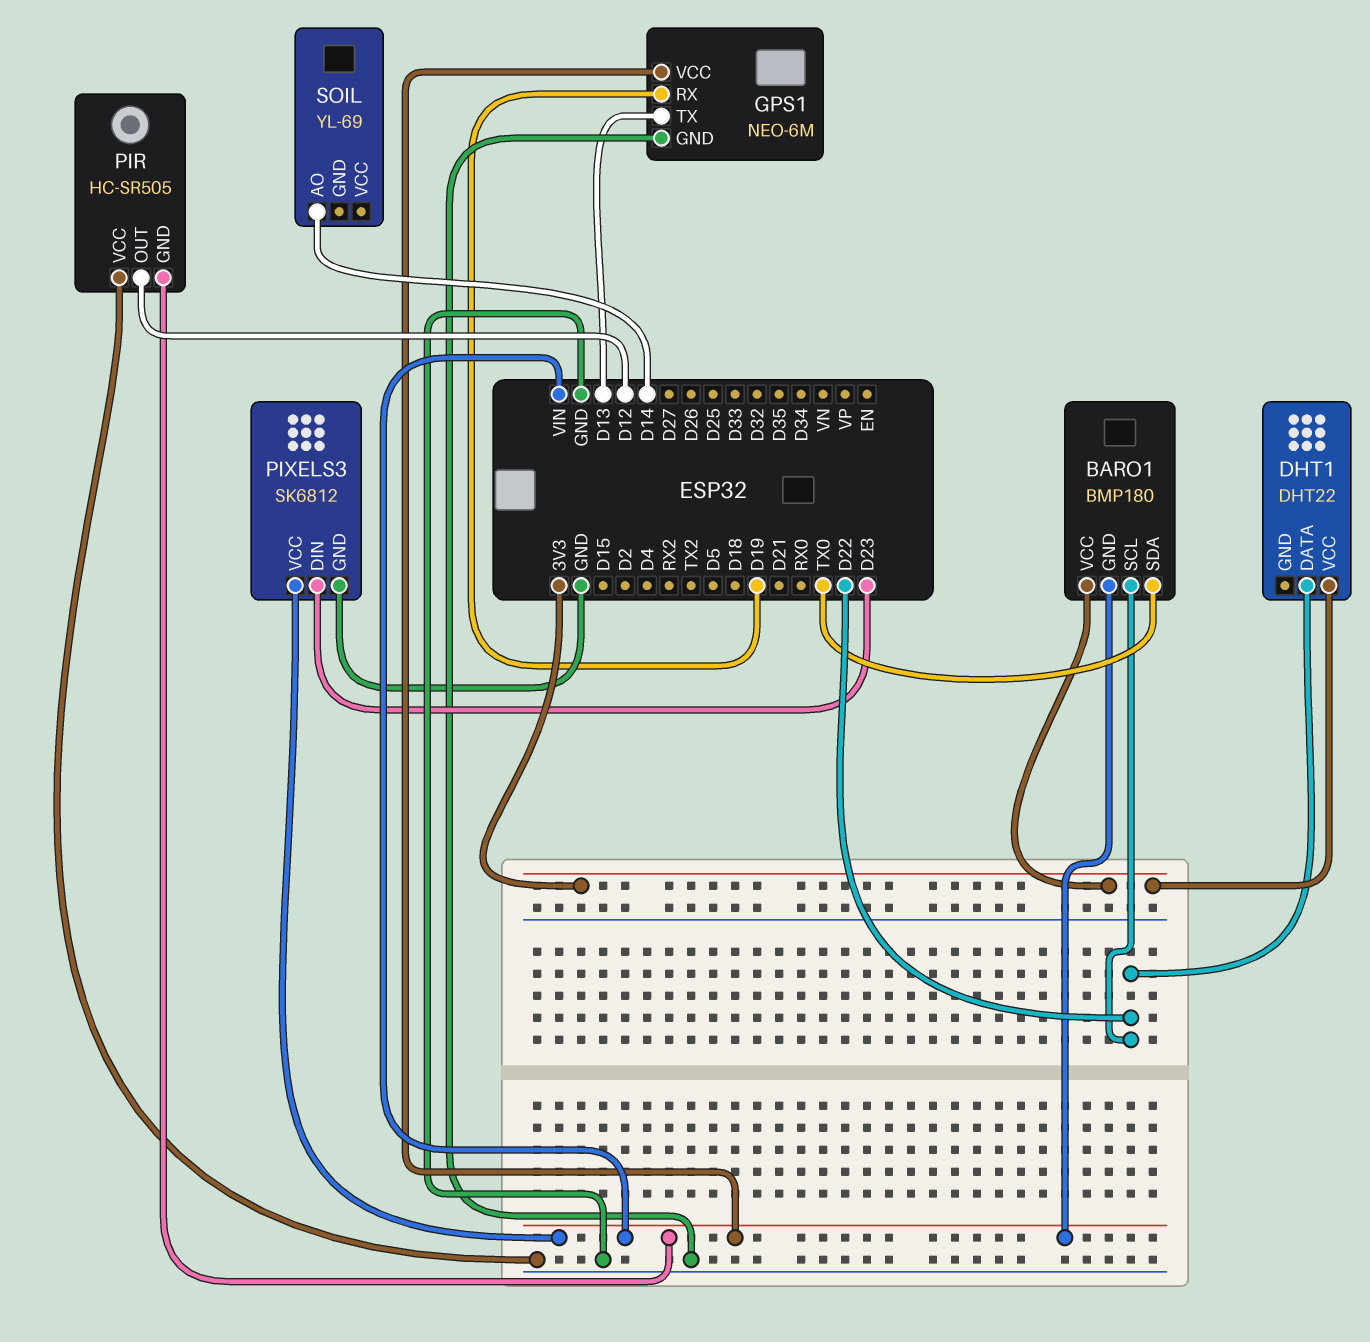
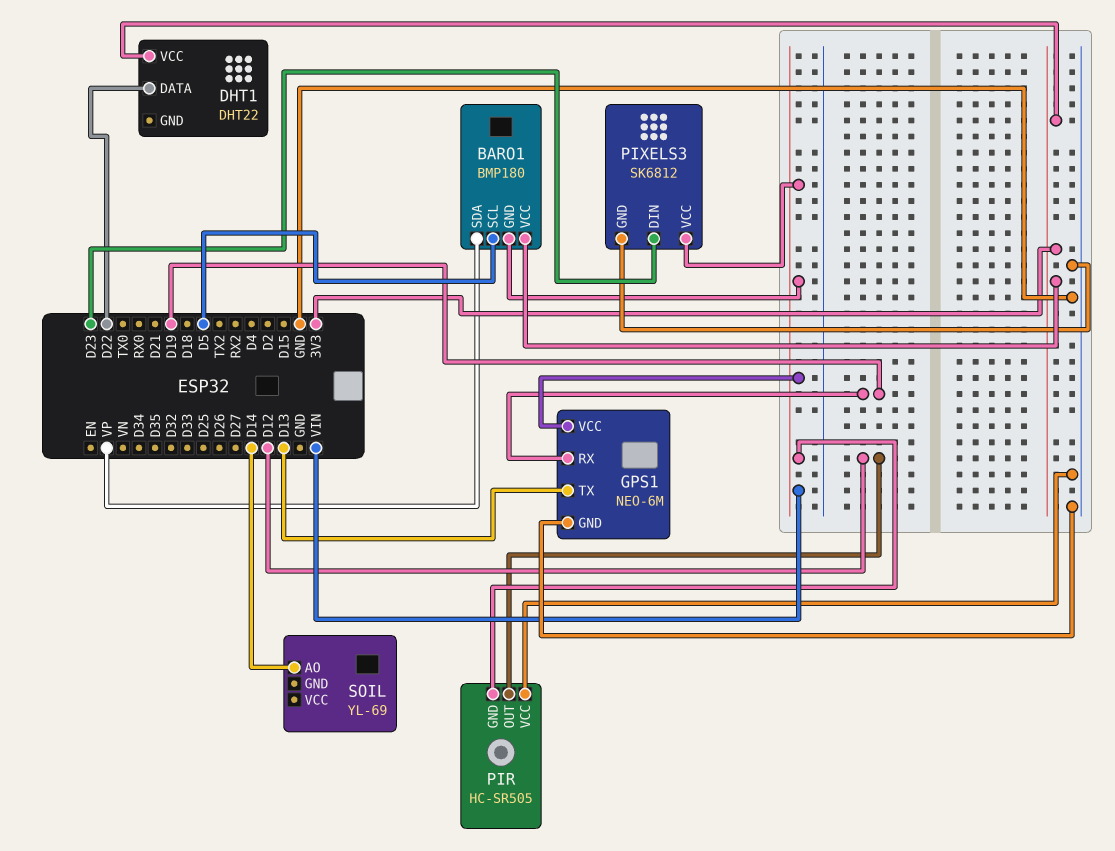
BARO1 pin SCL: D22 -> D5
BARO1 pin SDA: TX0 -> VP

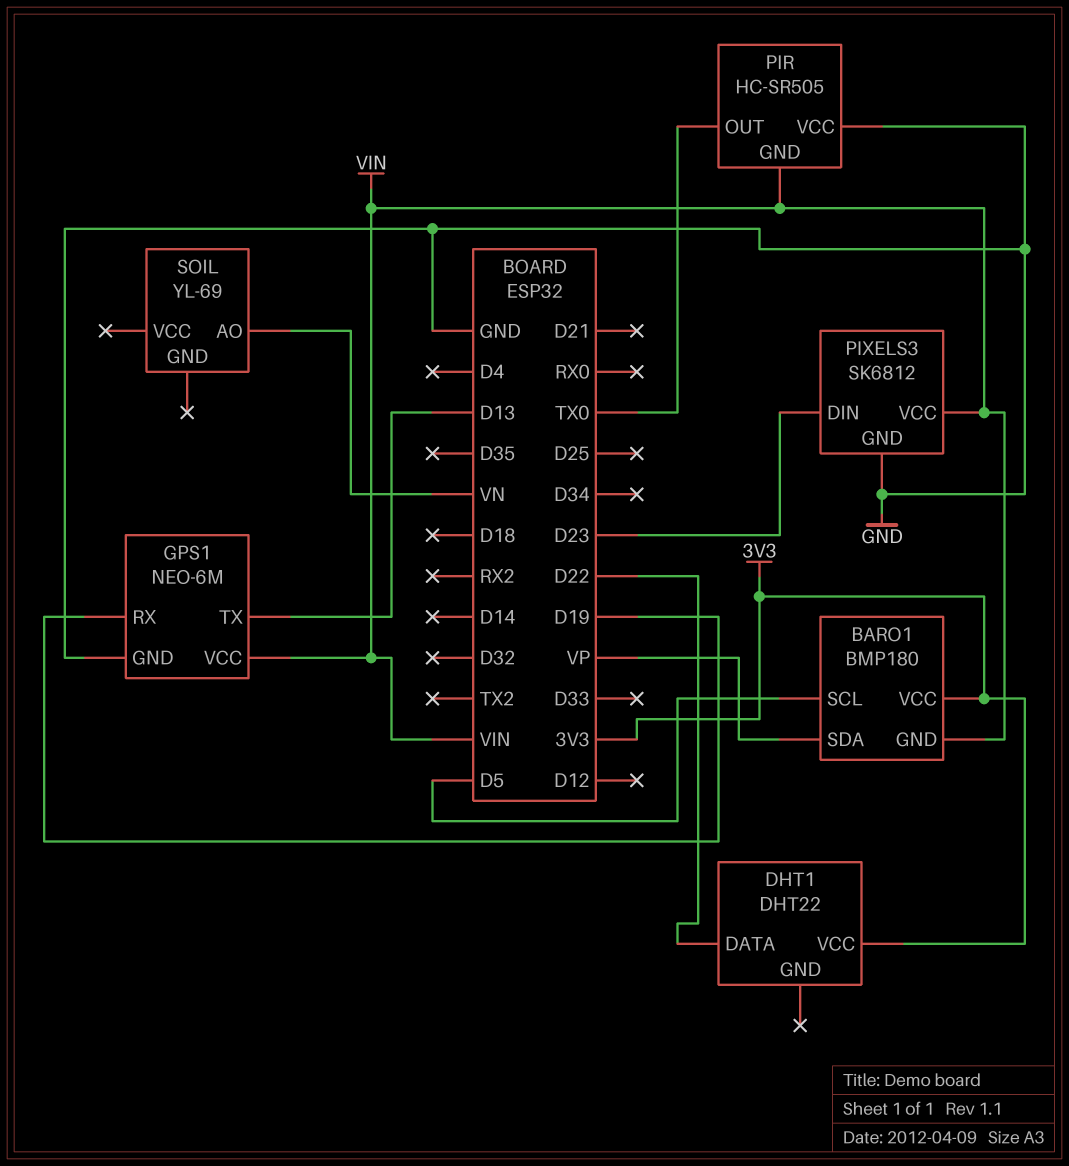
PIR pin OUT: D12 -> TX0
SOIL pin AO: D14 -> VN

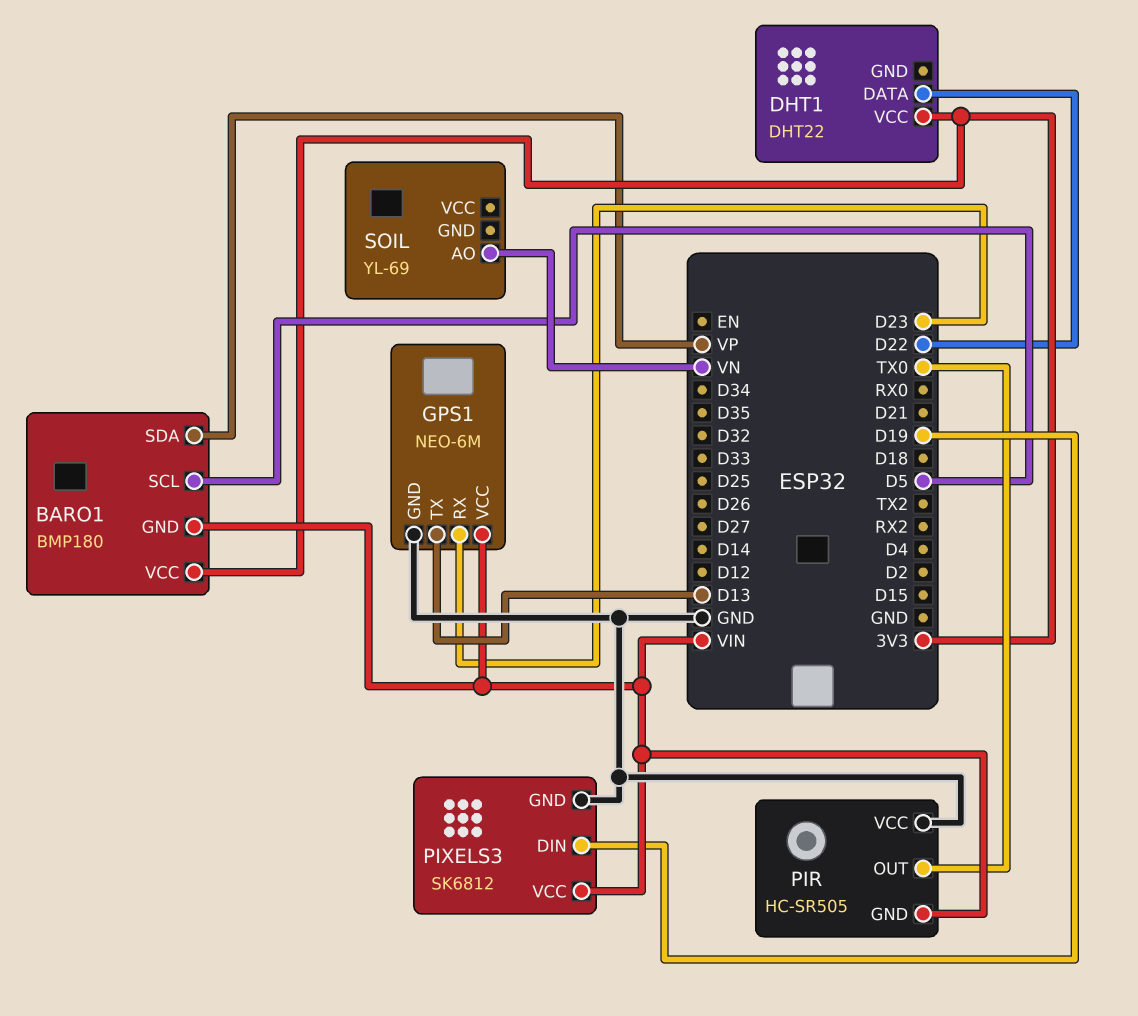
GPS1 pin RX: D19 -> D23
PIXELS3 pin DIN: D23 -> D19

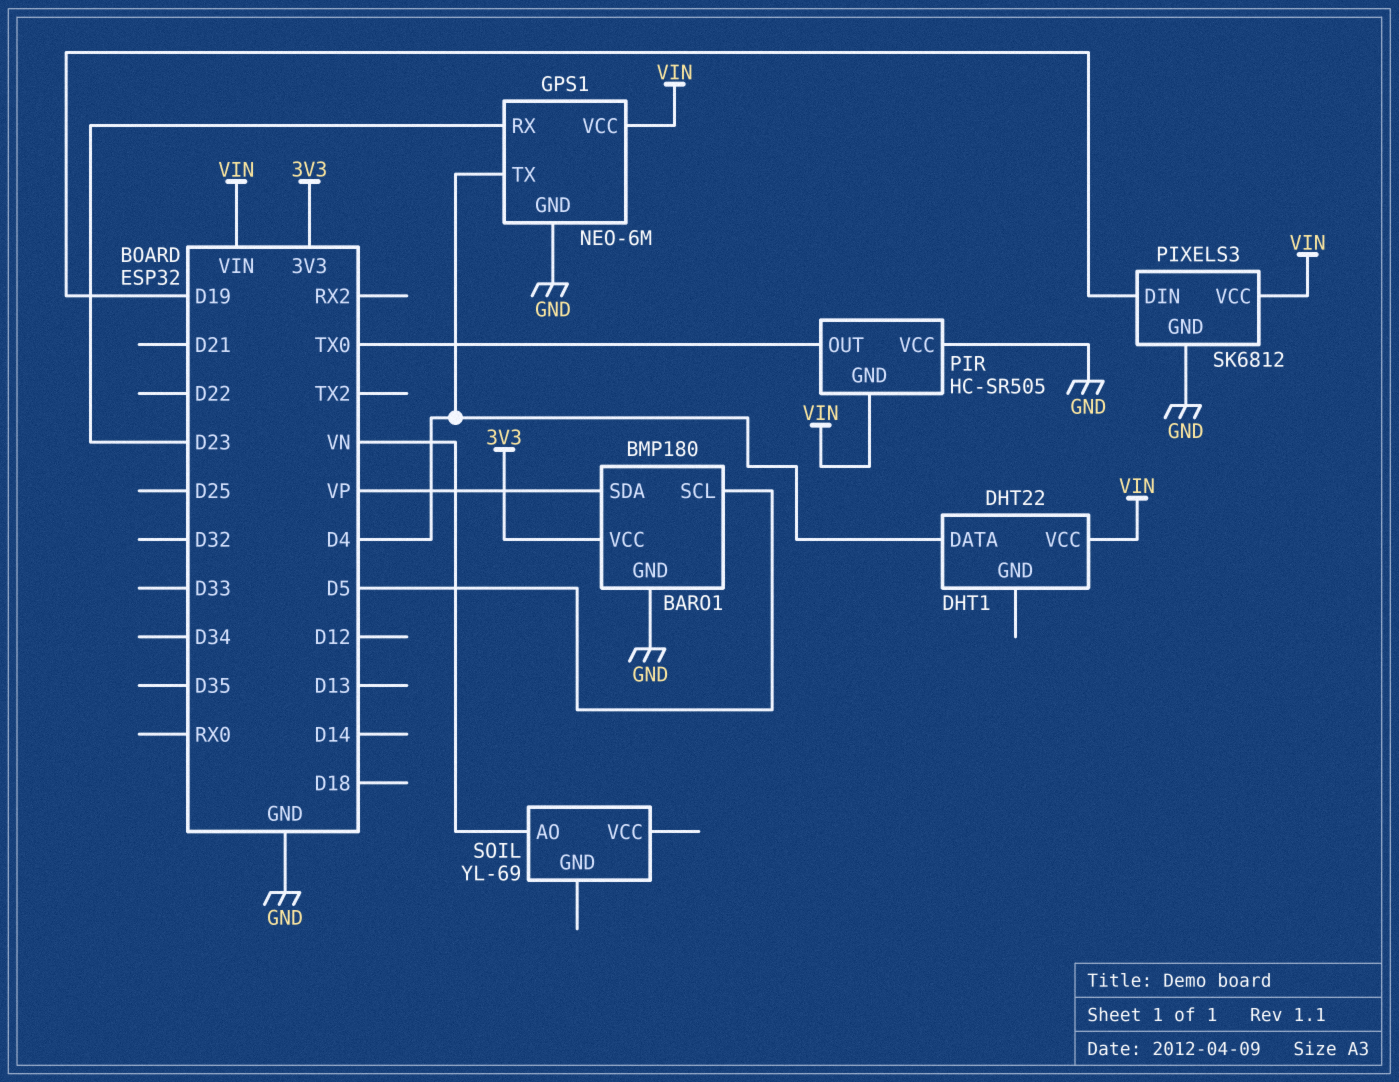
BARO1 pin GND: VIN -> GND
DHT1 pin DATA: D22 -> D4
DHT1 pin VCC: 3V3 -> VIN
GPS1 pin TX: D13 -> D4

